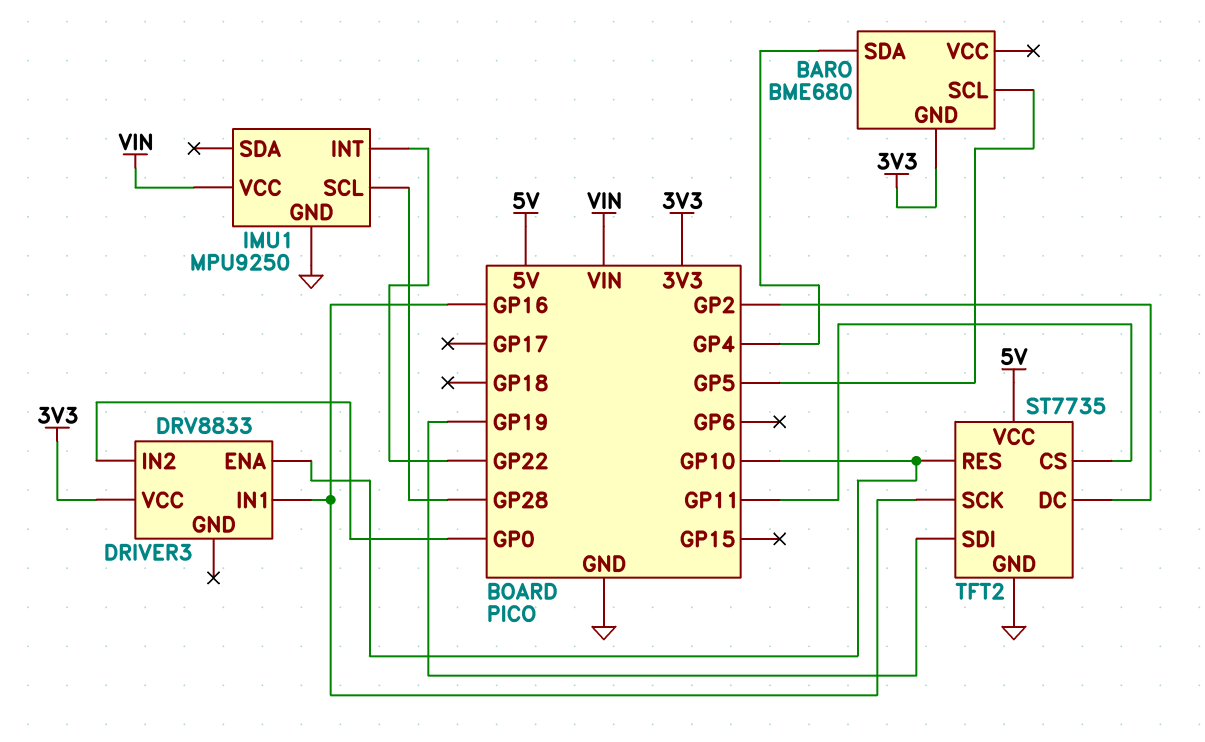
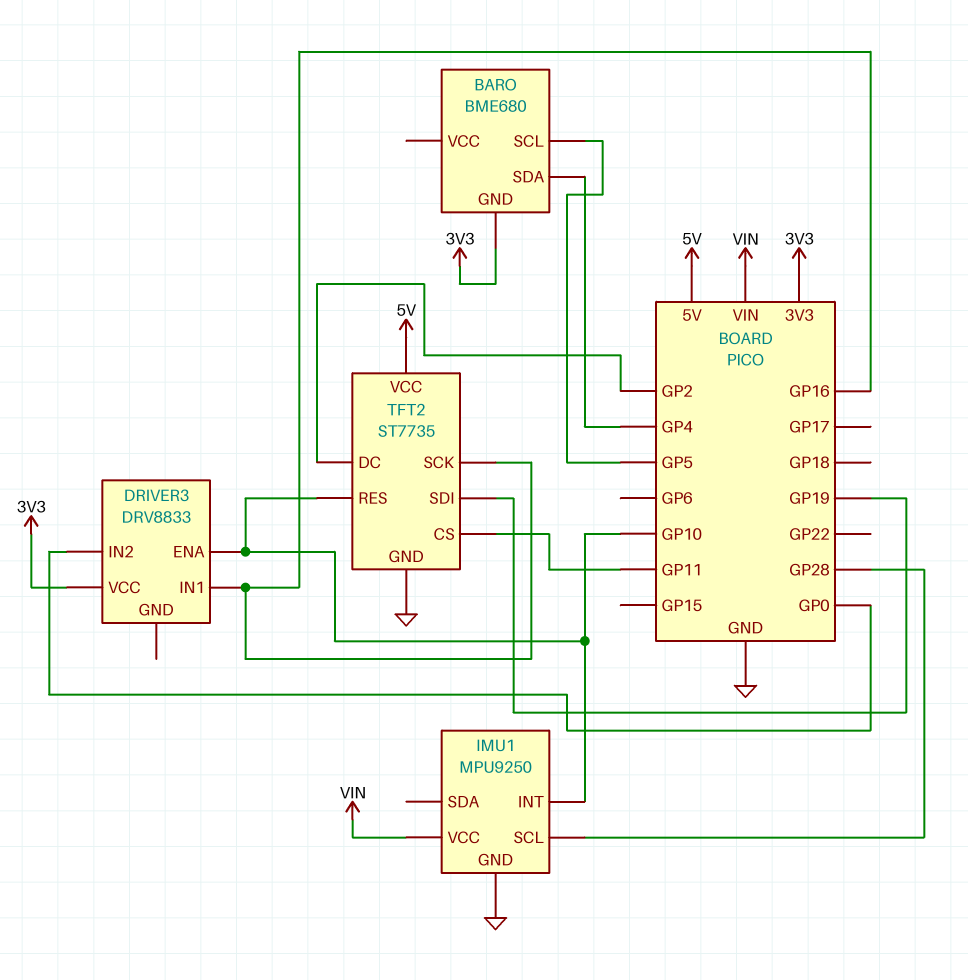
IMU1 pin INT: GP22 -> GP10

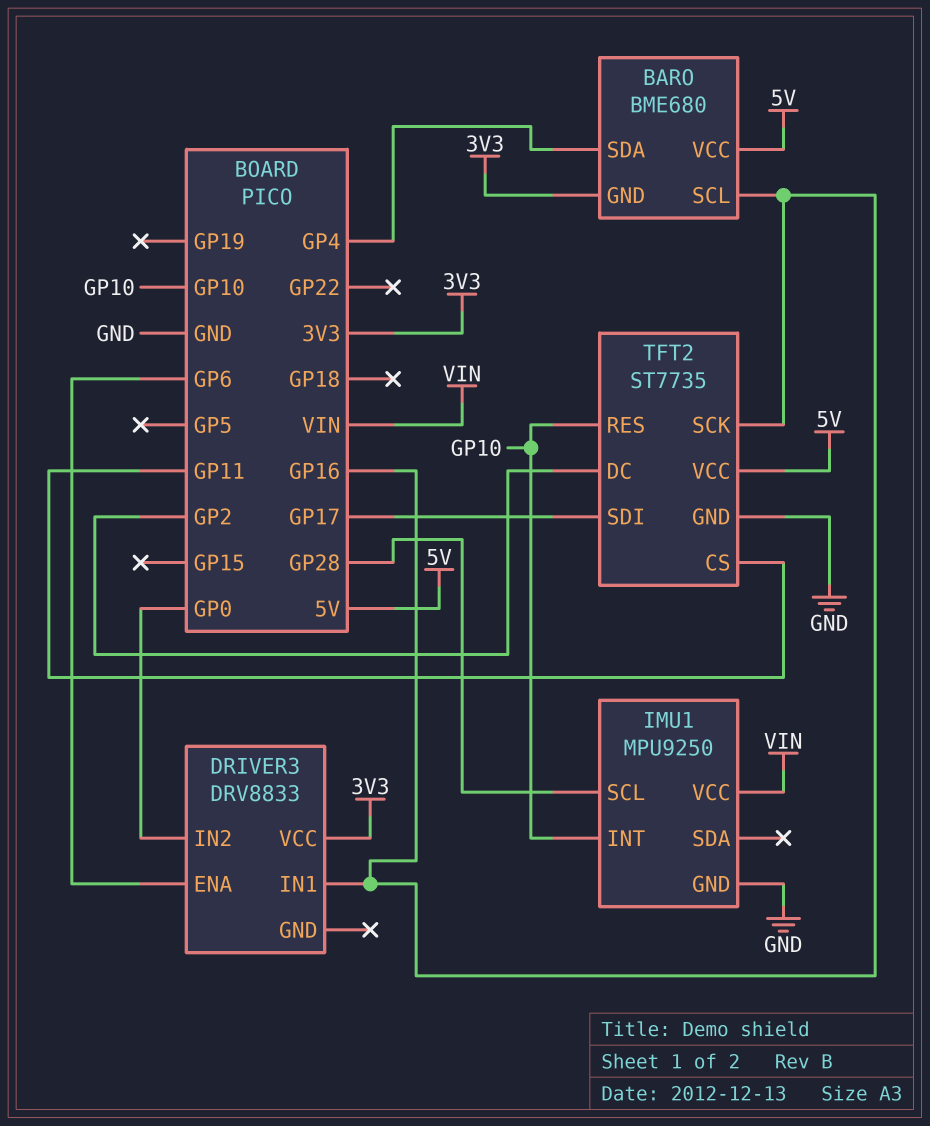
BARO pin SCL: GP5 -> GP16
BARO pin VCC: none -> 5V
DRIVER3 pin ENA: GP10 -> GP6
TFT2 pin SDI: GP19 -> GP17

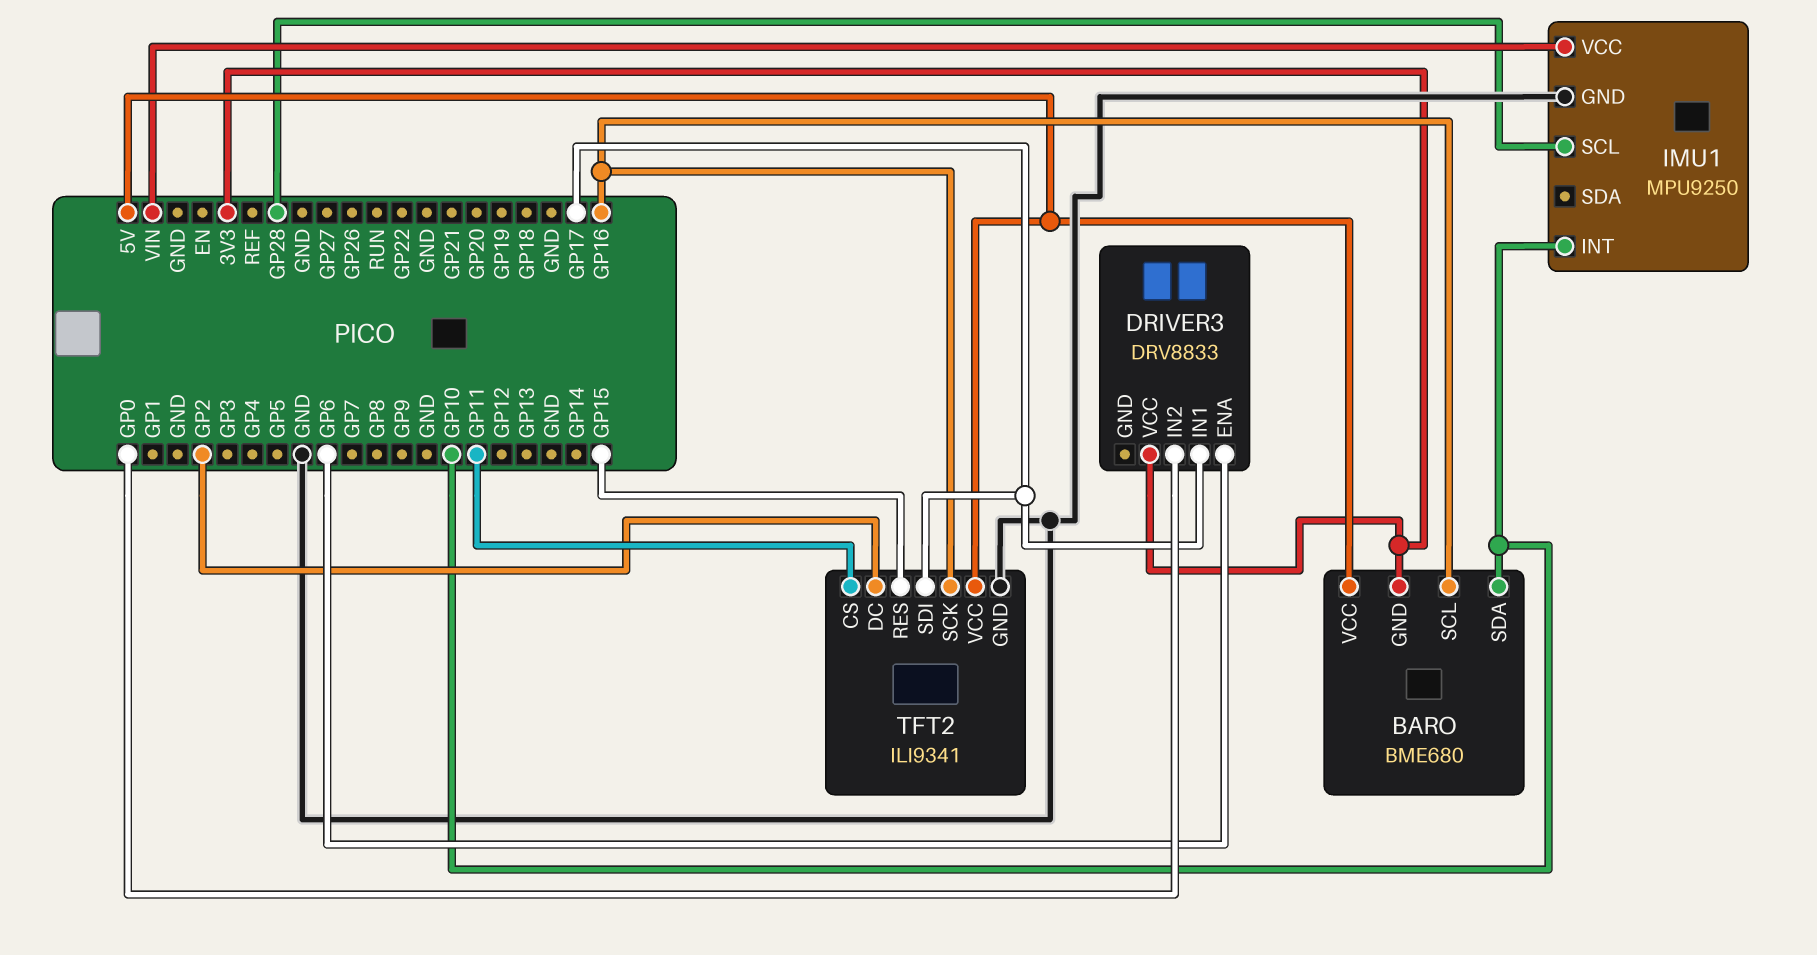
BARO pin SDA: GP4 -> GP10
DRIVER3 pin IN1: GP16 -> GP17
TFT2: ST7735 -> ILI9341
TFT2 pin RES: GP10 -> GP15

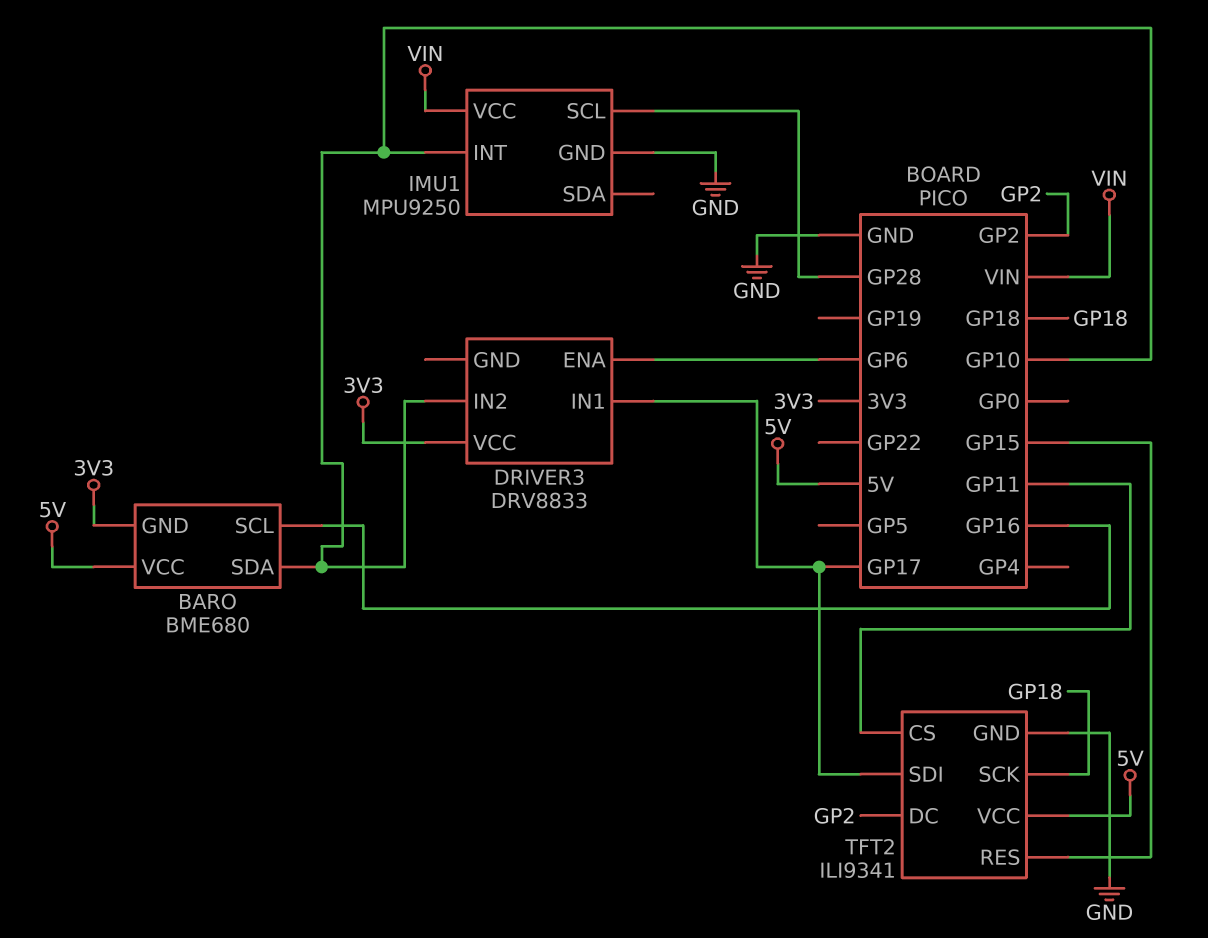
DRIVER3 pin IN2: GP0 -> GP10
TFT2 pin SCK: GP16 -> GP18

